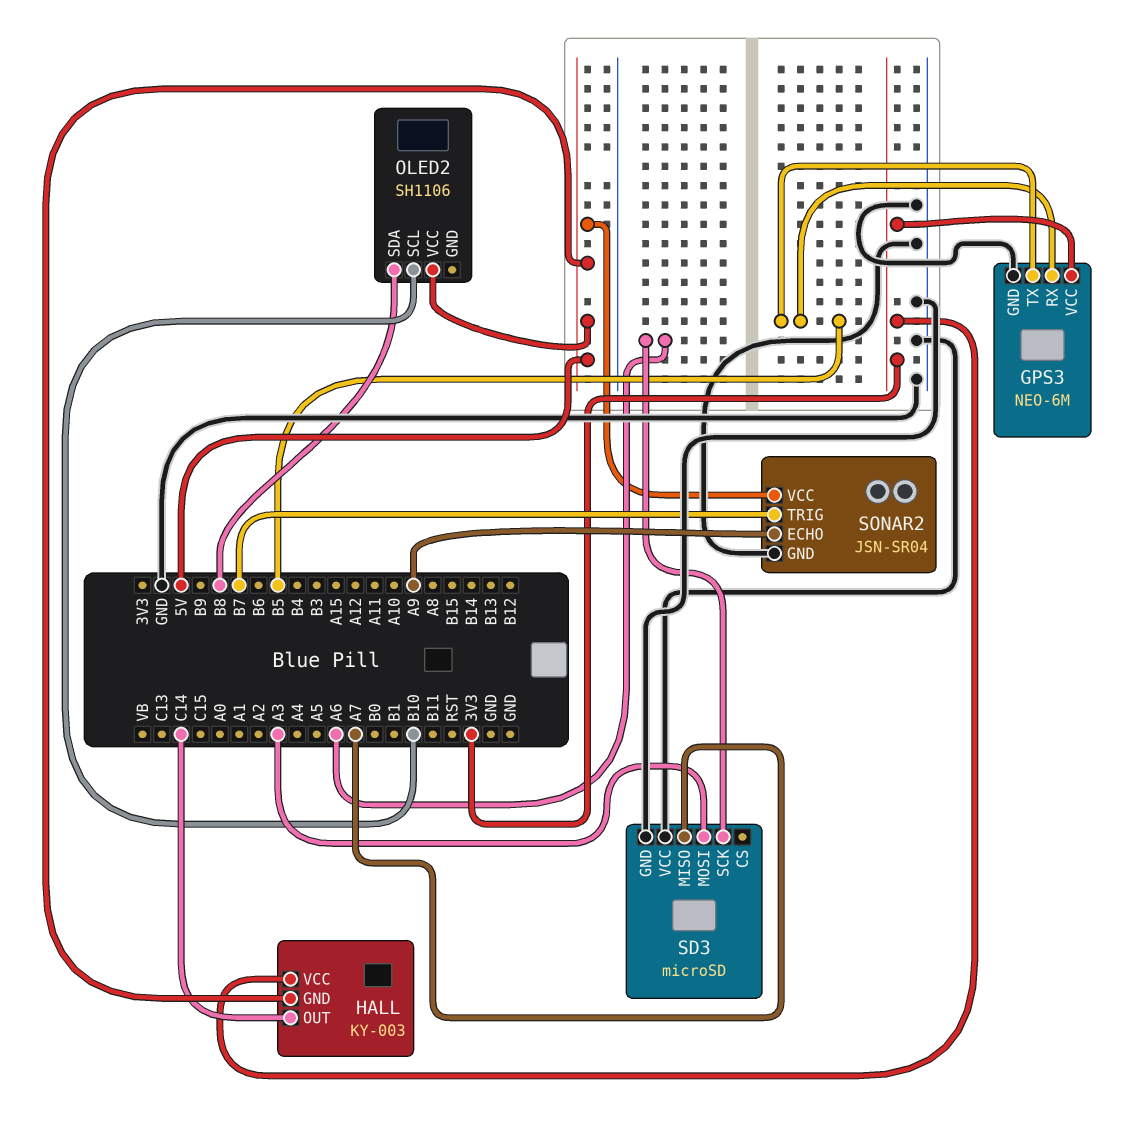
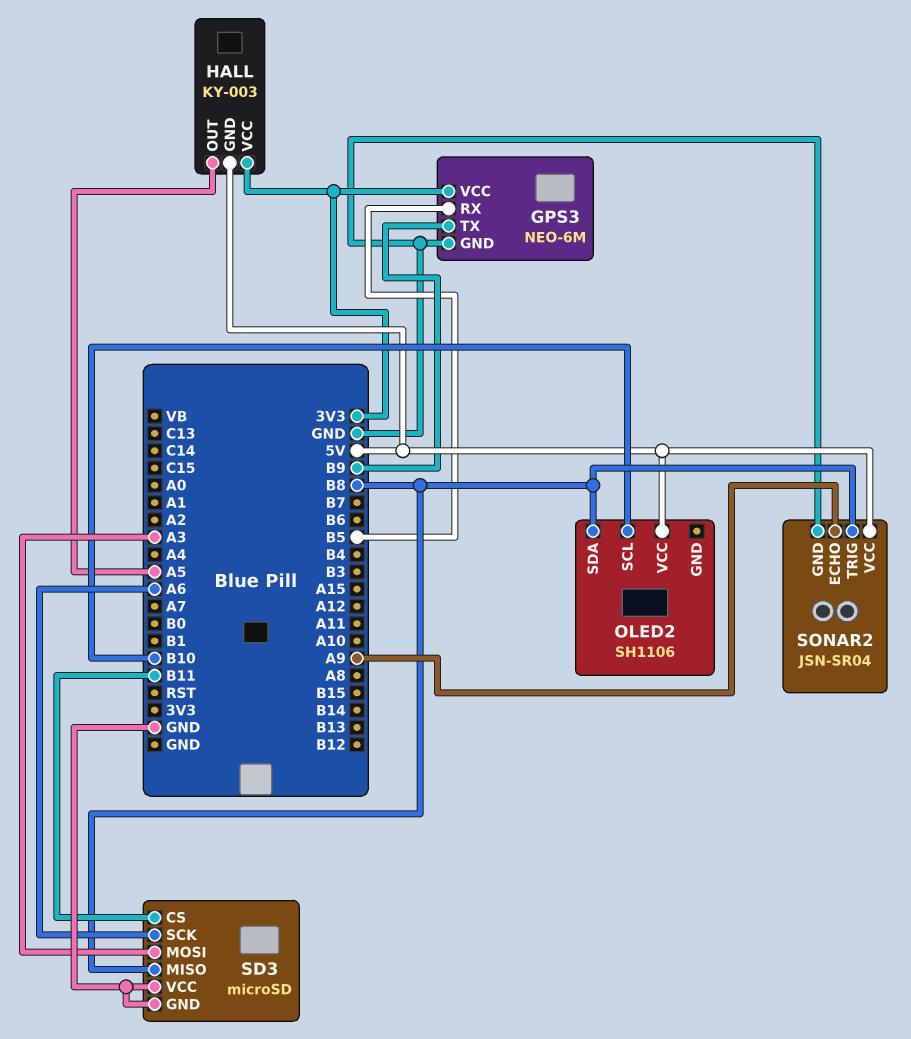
GPS3 pin TX: B5 -> B9
HALL pin OUT: C14 -> A5
SD3 pin CS: none -> B11
SD3 pin MISO: A7 -> B8
SONAR2 pin TRIG: B7 -> B8

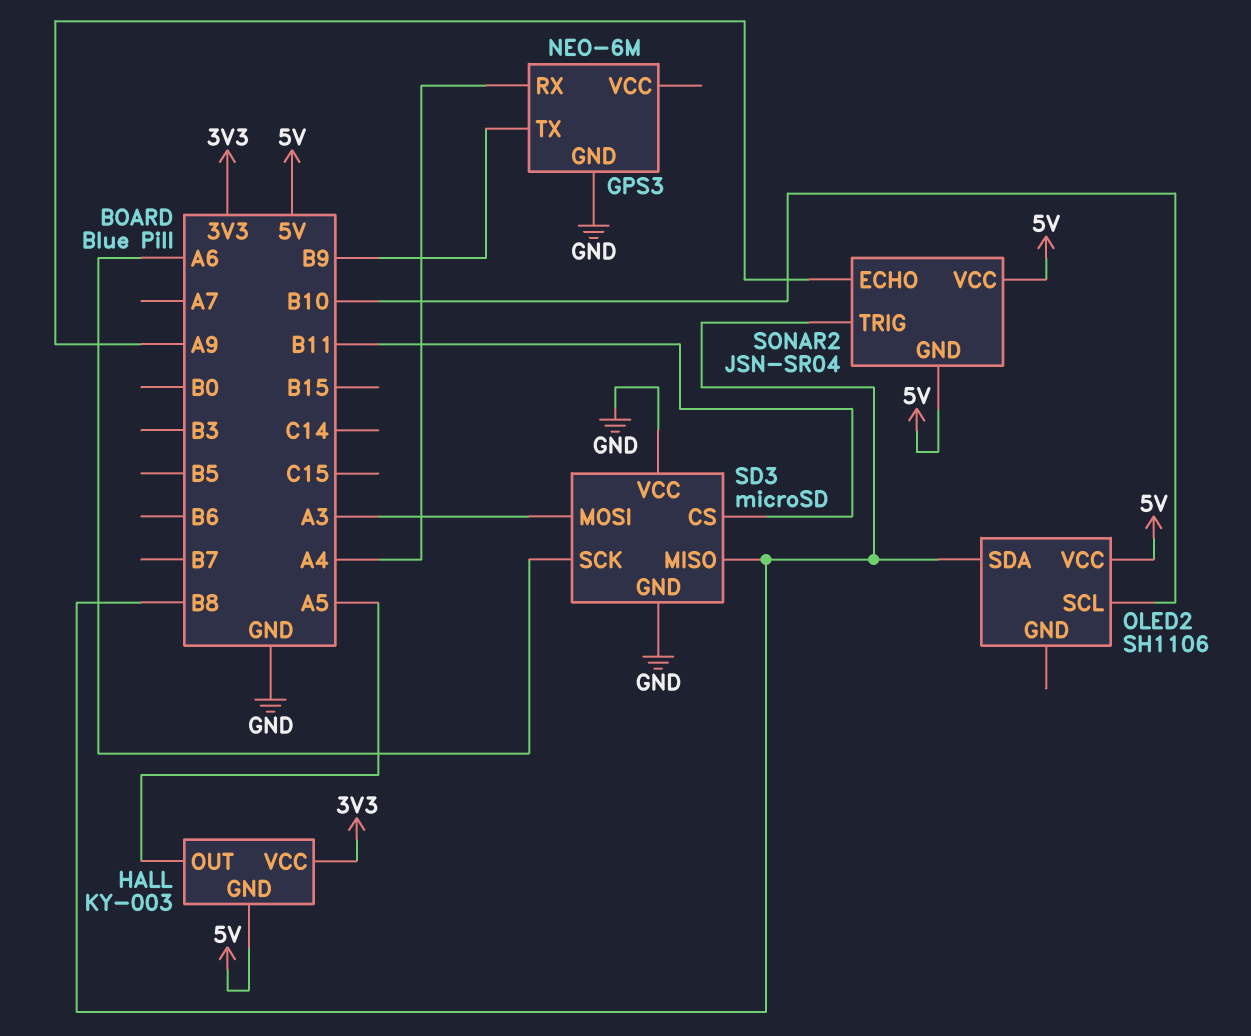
GPS3 pin RX: B5 -> A4
GPS3 pin VCC: 3V3 -> none
SONAR2 pin GND: GND -> 5V

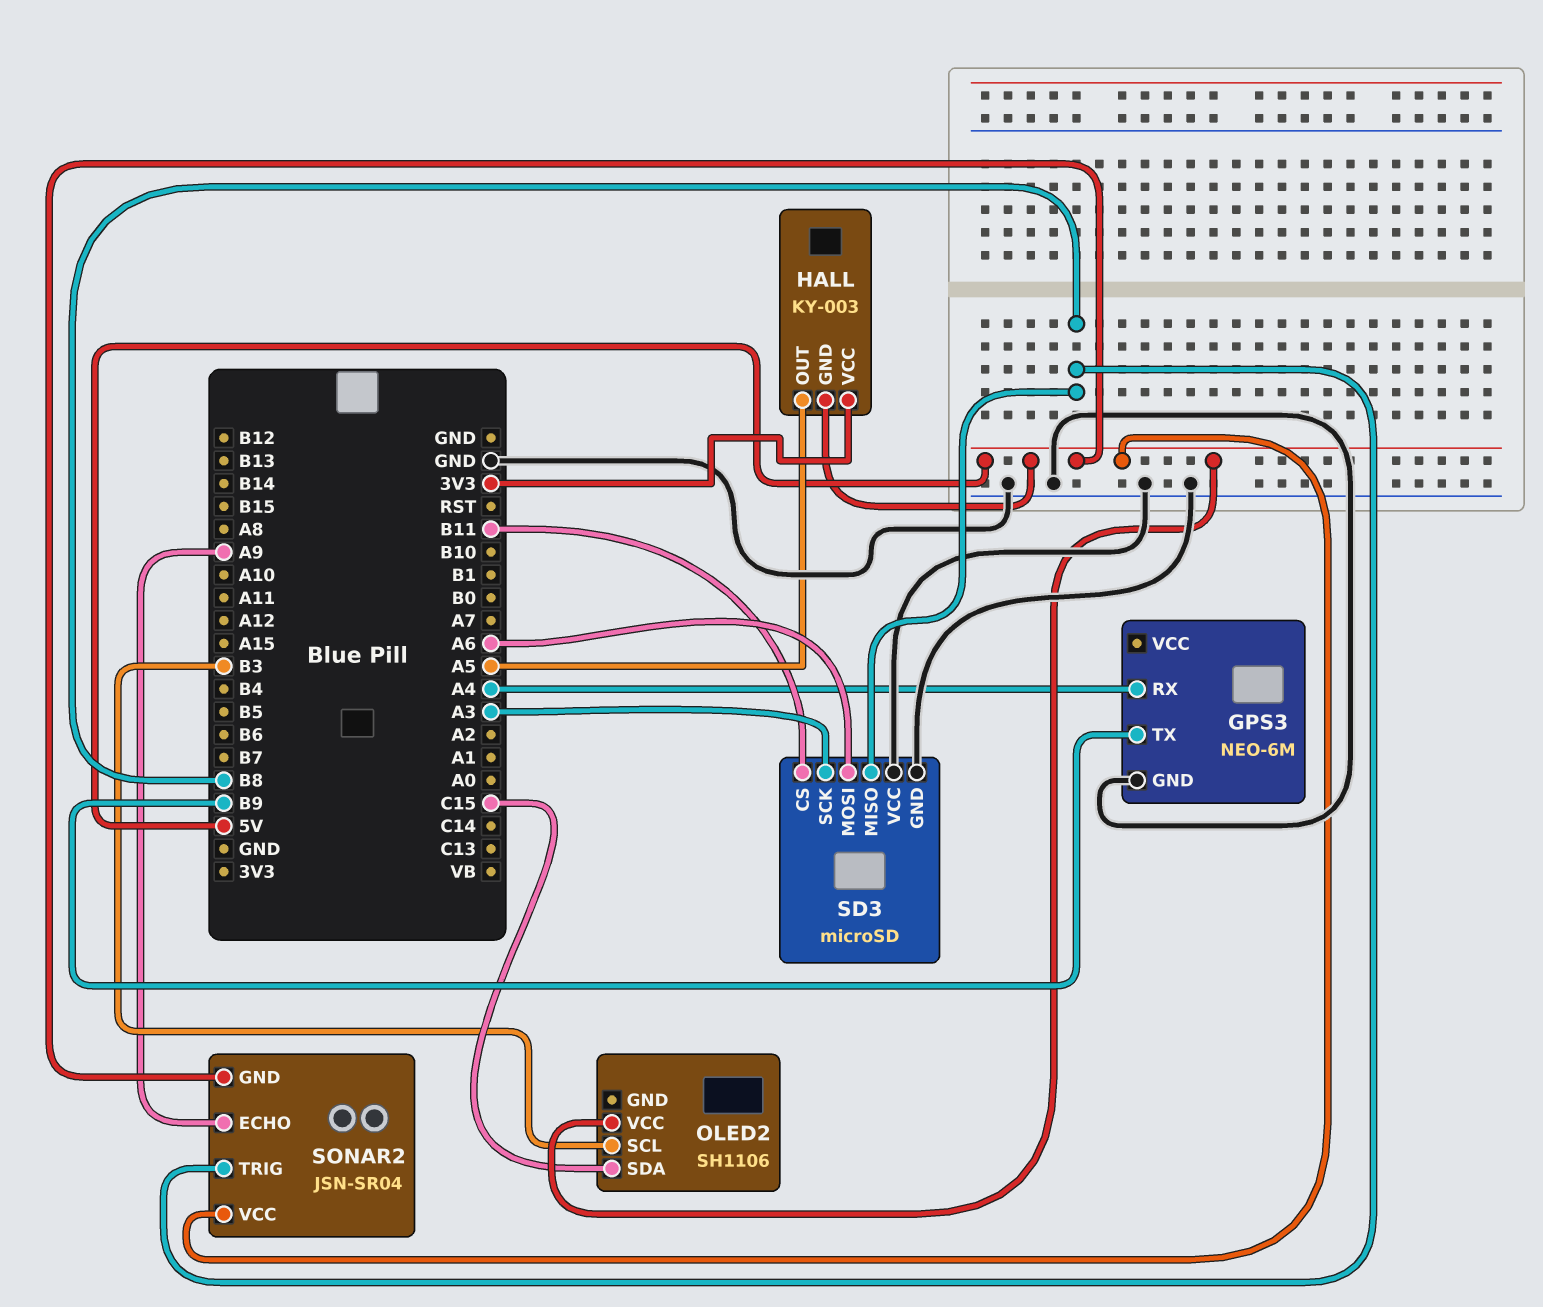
OLED2 pin SCL: B10 -> B3
OLED2 pin SDA: B8 -> C15
SD3 pin MOSI: A3 -> A6
SD3 pin SCK: A6 -> A3

